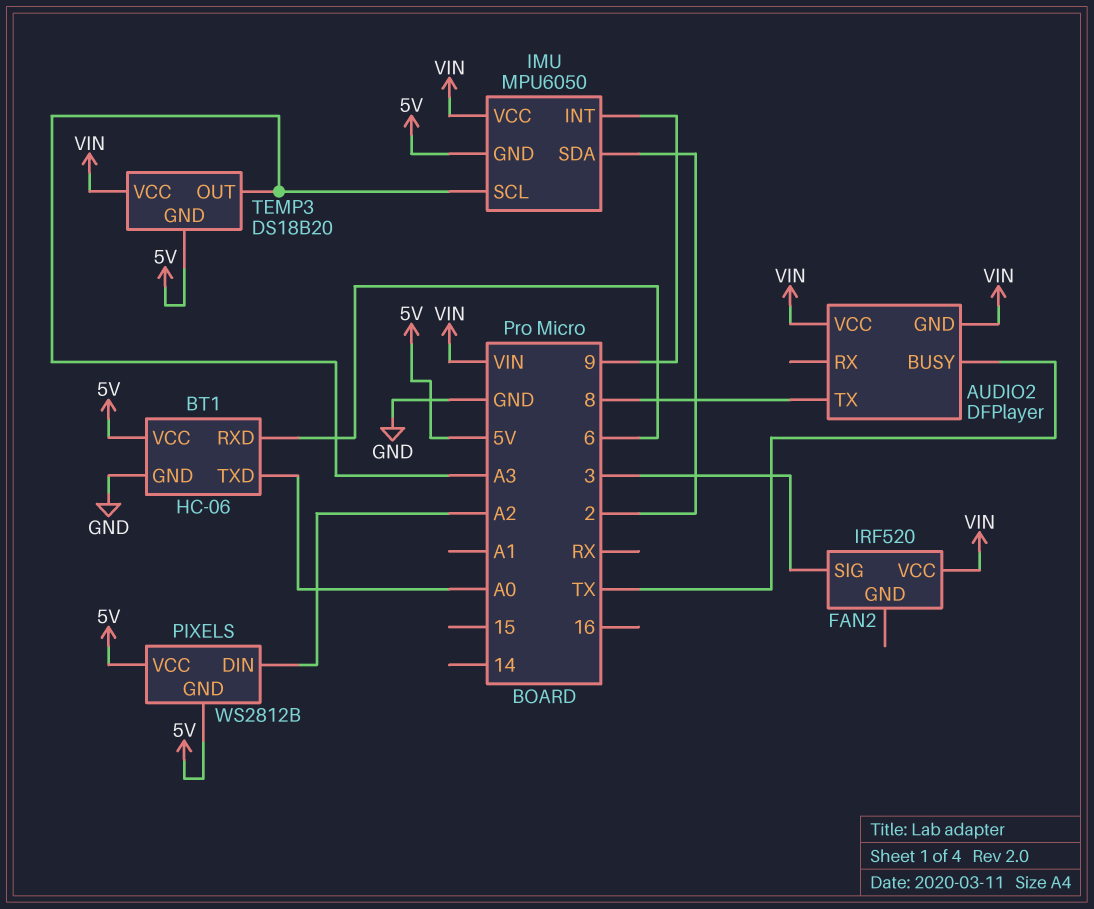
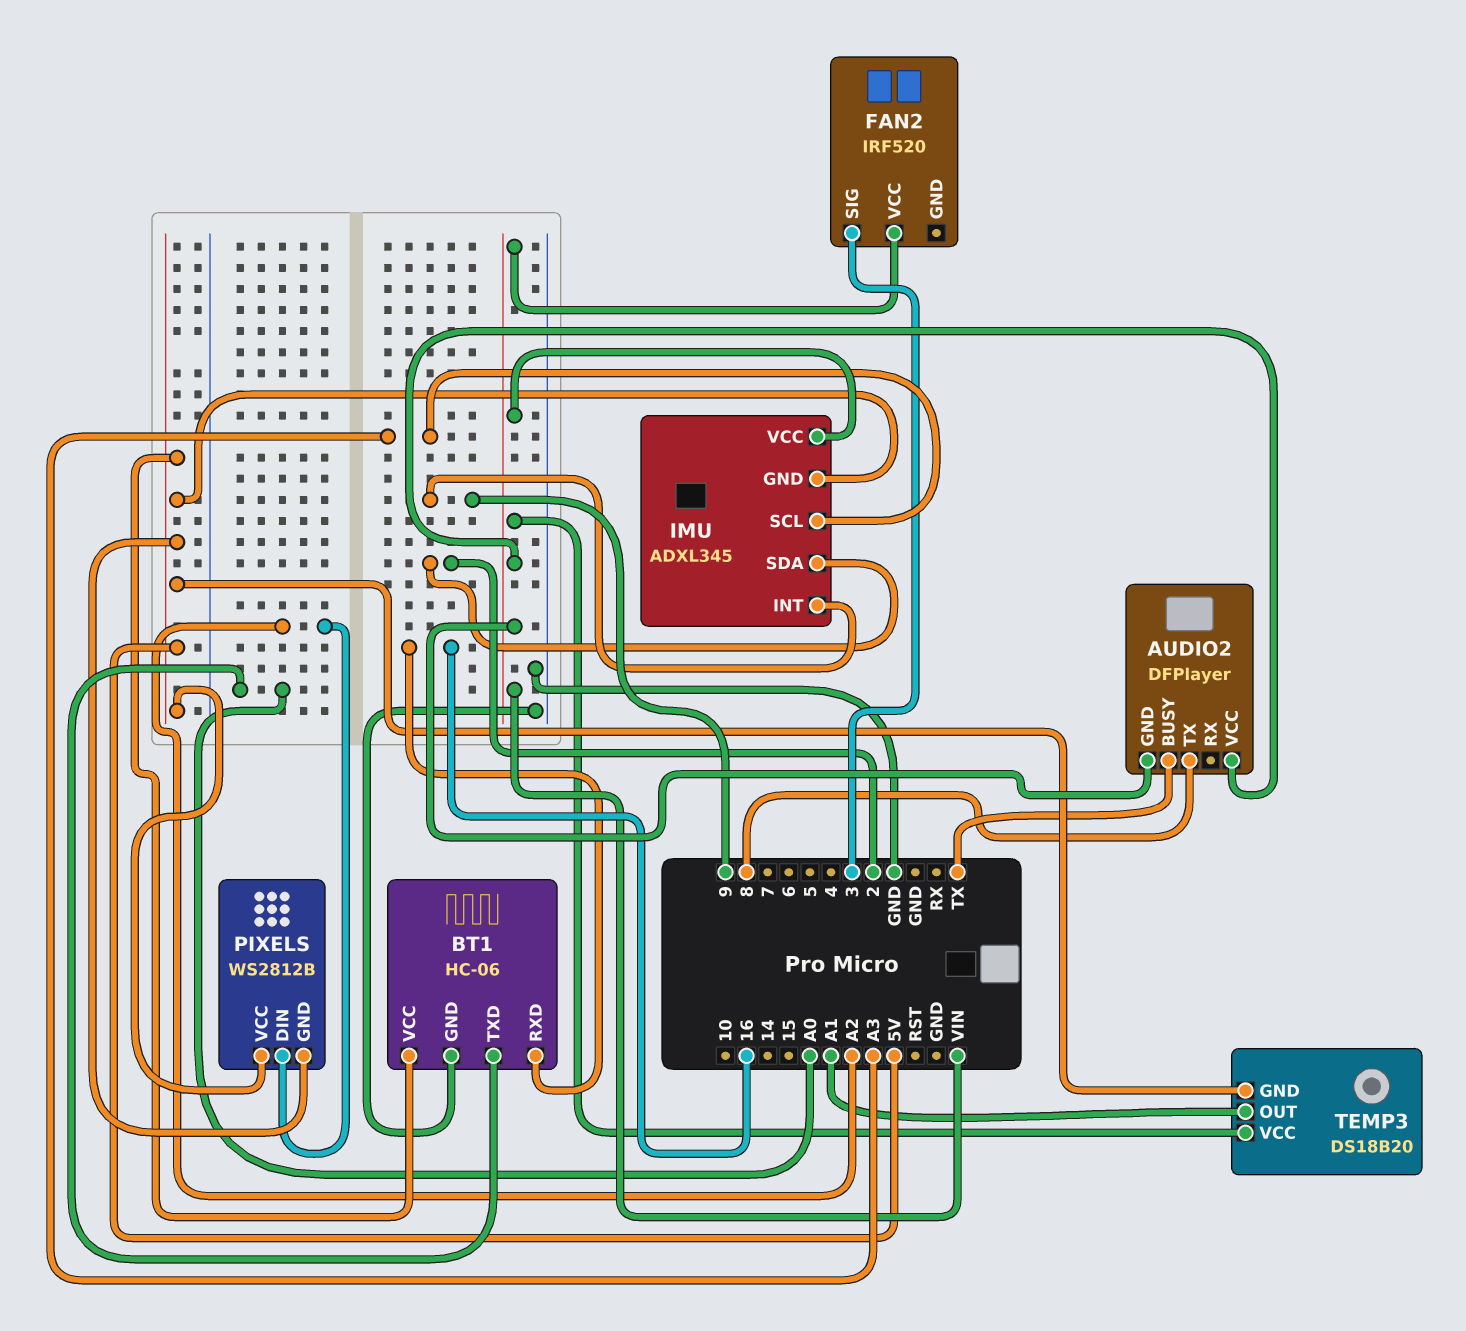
BT1 pin RXD: 6 -> 16
IMU: MPU6050 -> ADXL345
TEMP3 pin OUT: A3 -> A1

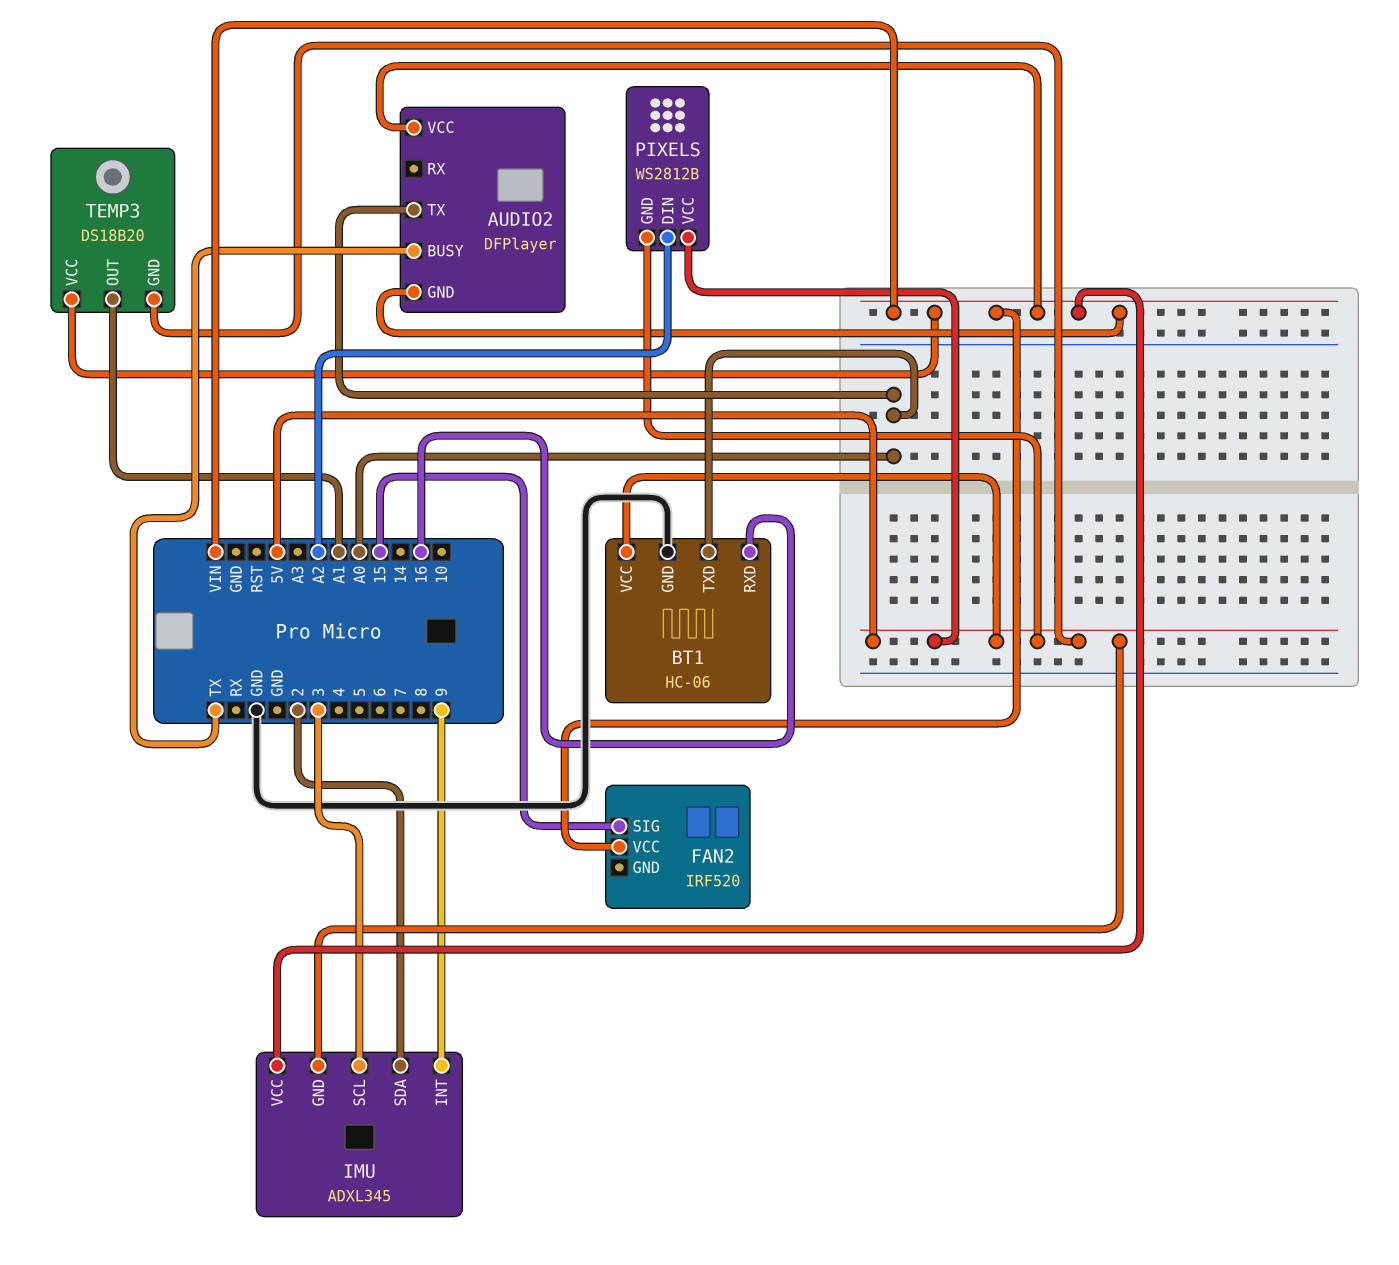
AUDIO2 pin TX: 8 -> A0
FAN2 pin SIG: 3 -> 15
IMU pin SCL: A3 -> 3

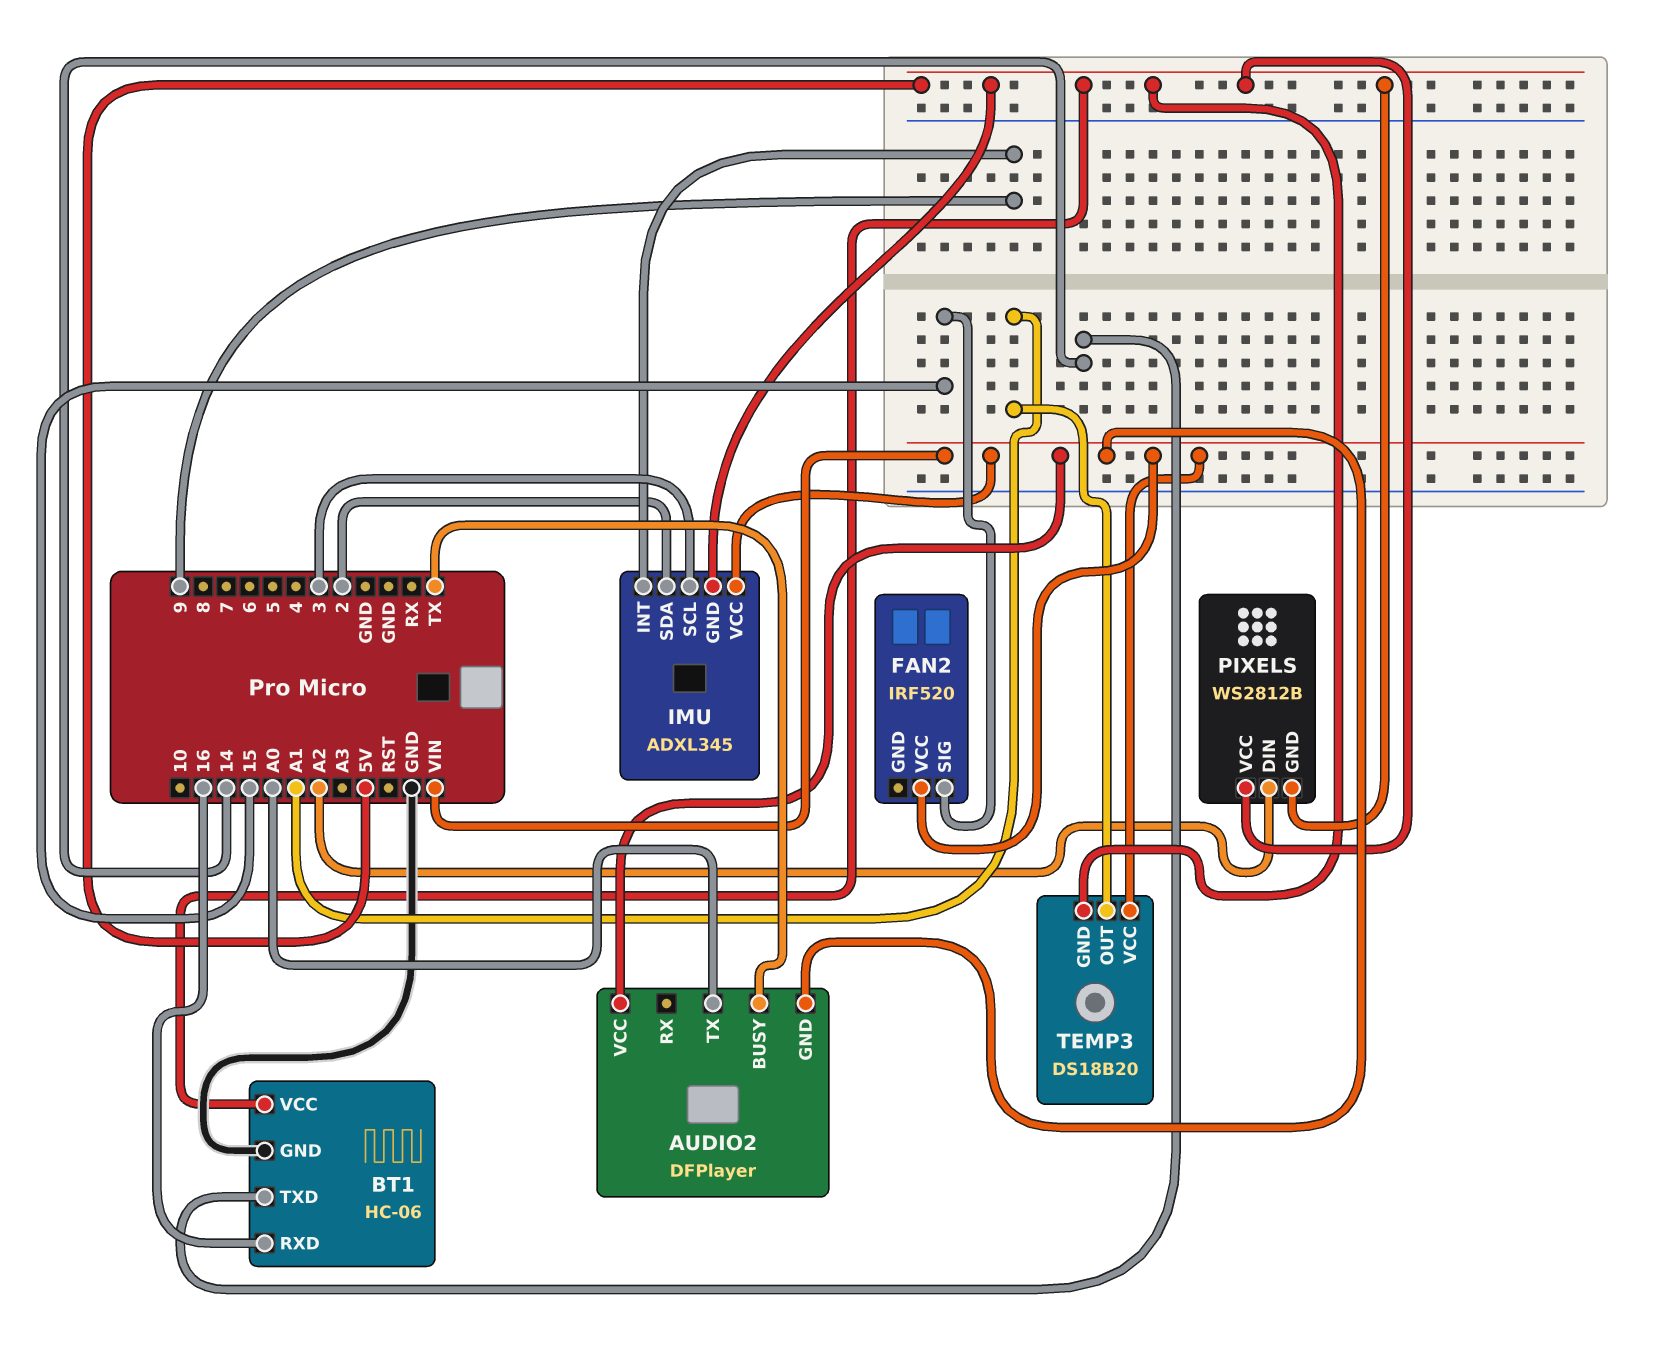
BT1 pin TXD: A0 -> 14

